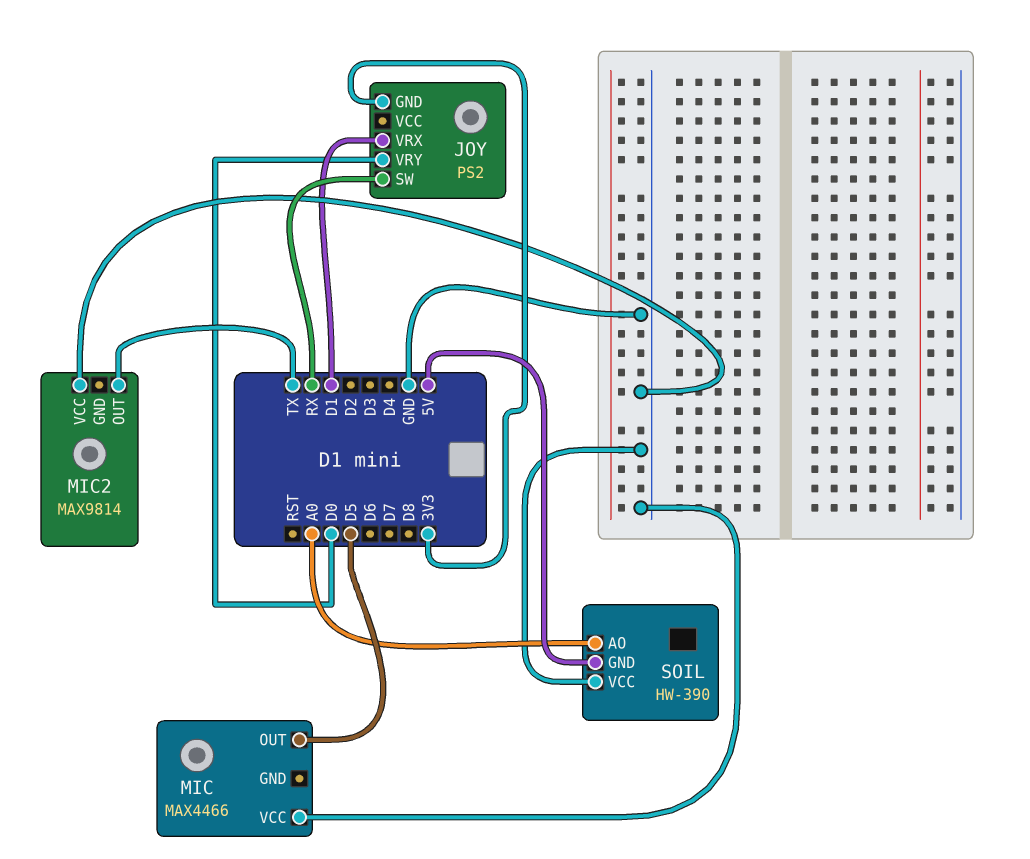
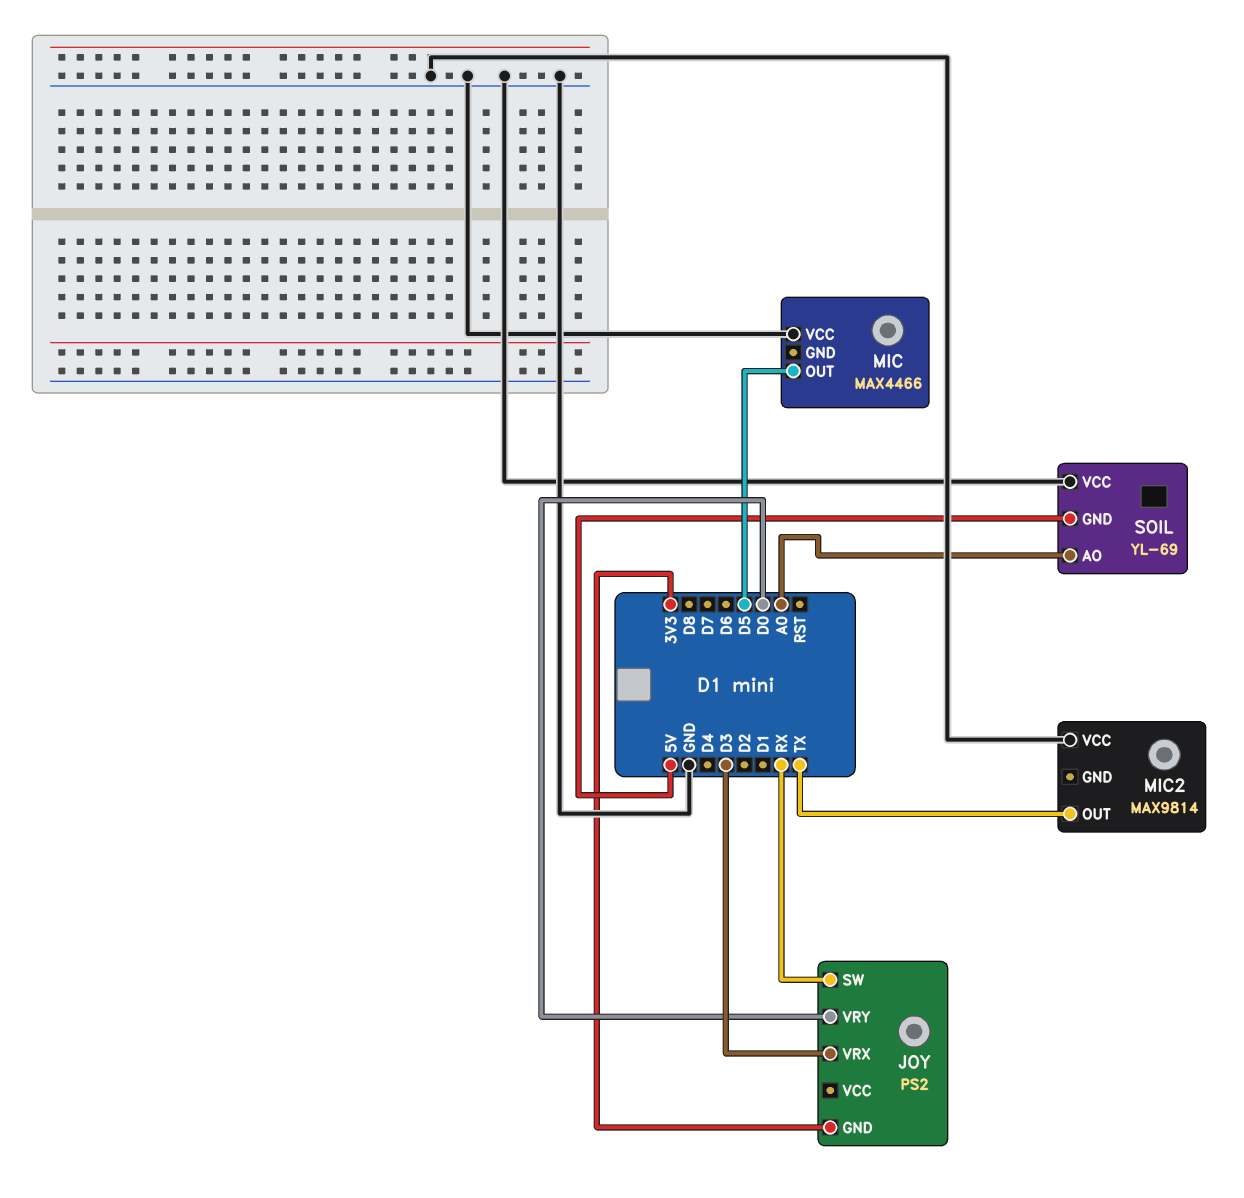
JOY pin VRX: D1 -> D3
SOIL: HW-390 -> YL-69

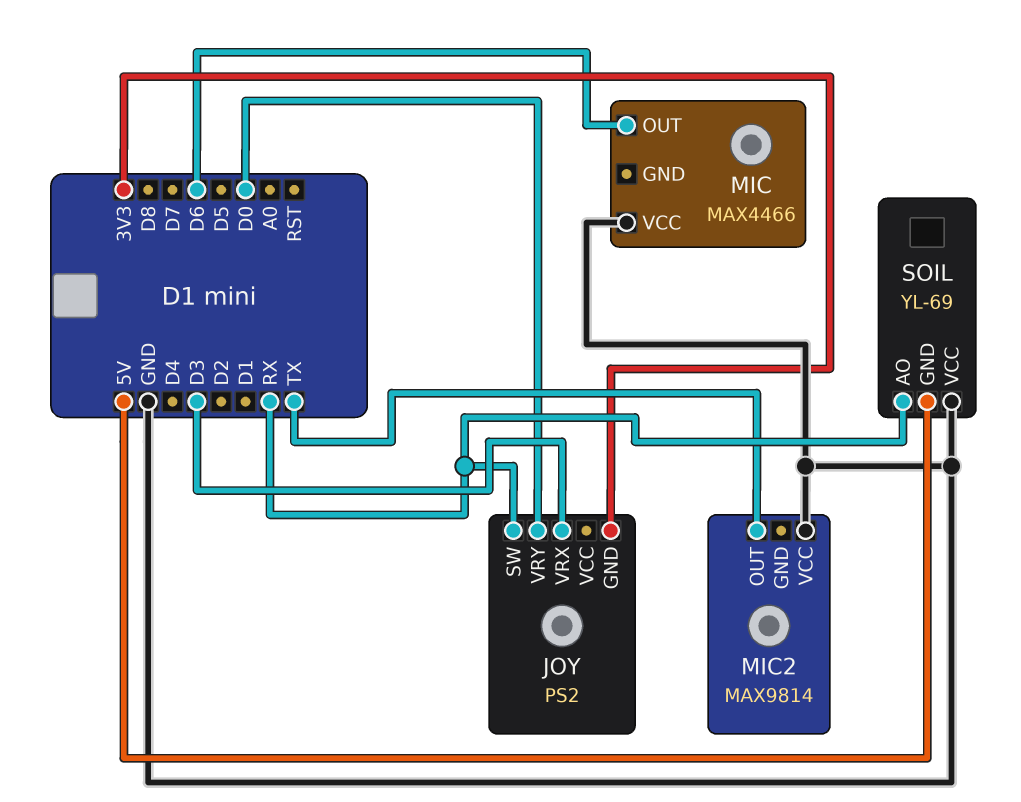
MIC pin OUT: D5 -> D6
SOIL pin AO: A0 -> RX

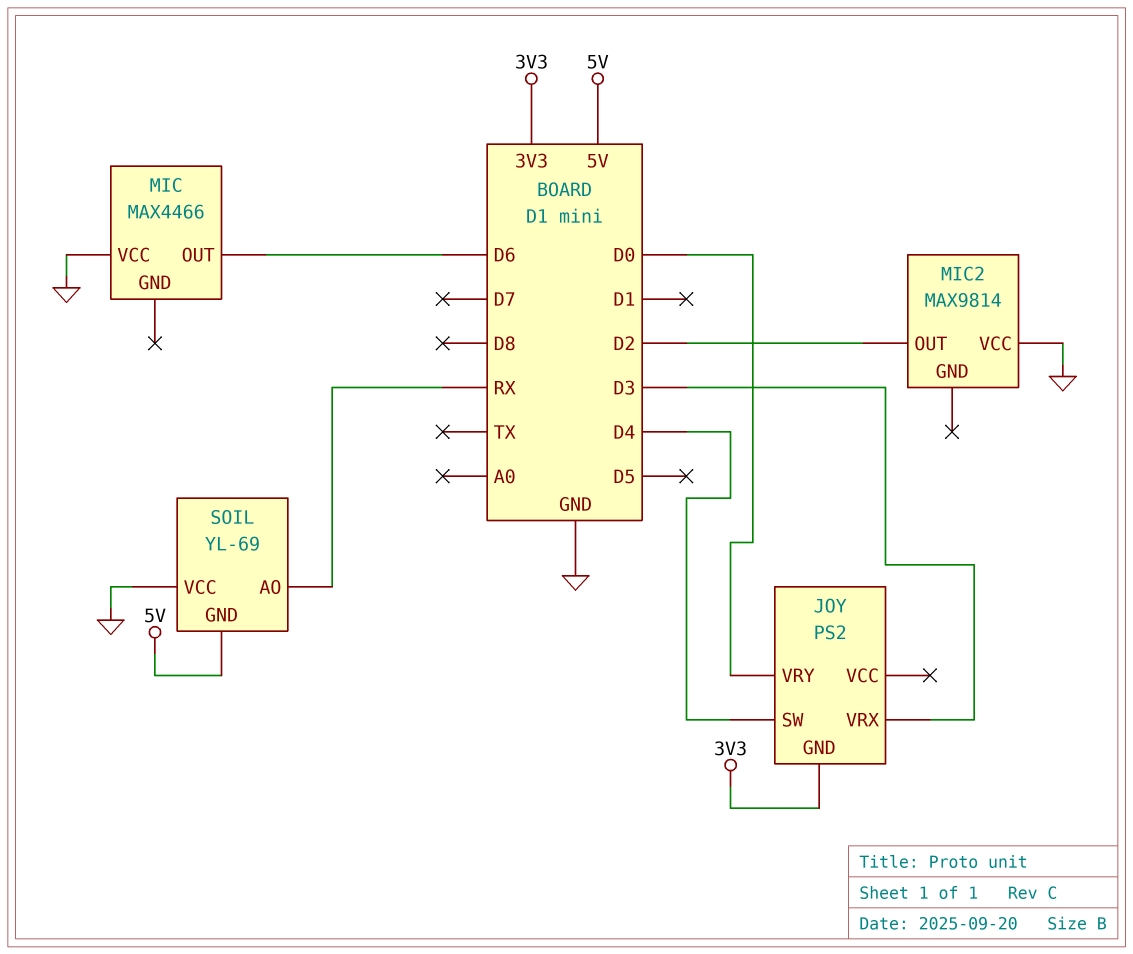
JOY pin SW: RX -> D4
MIC2 pin OUT: TX -> D2

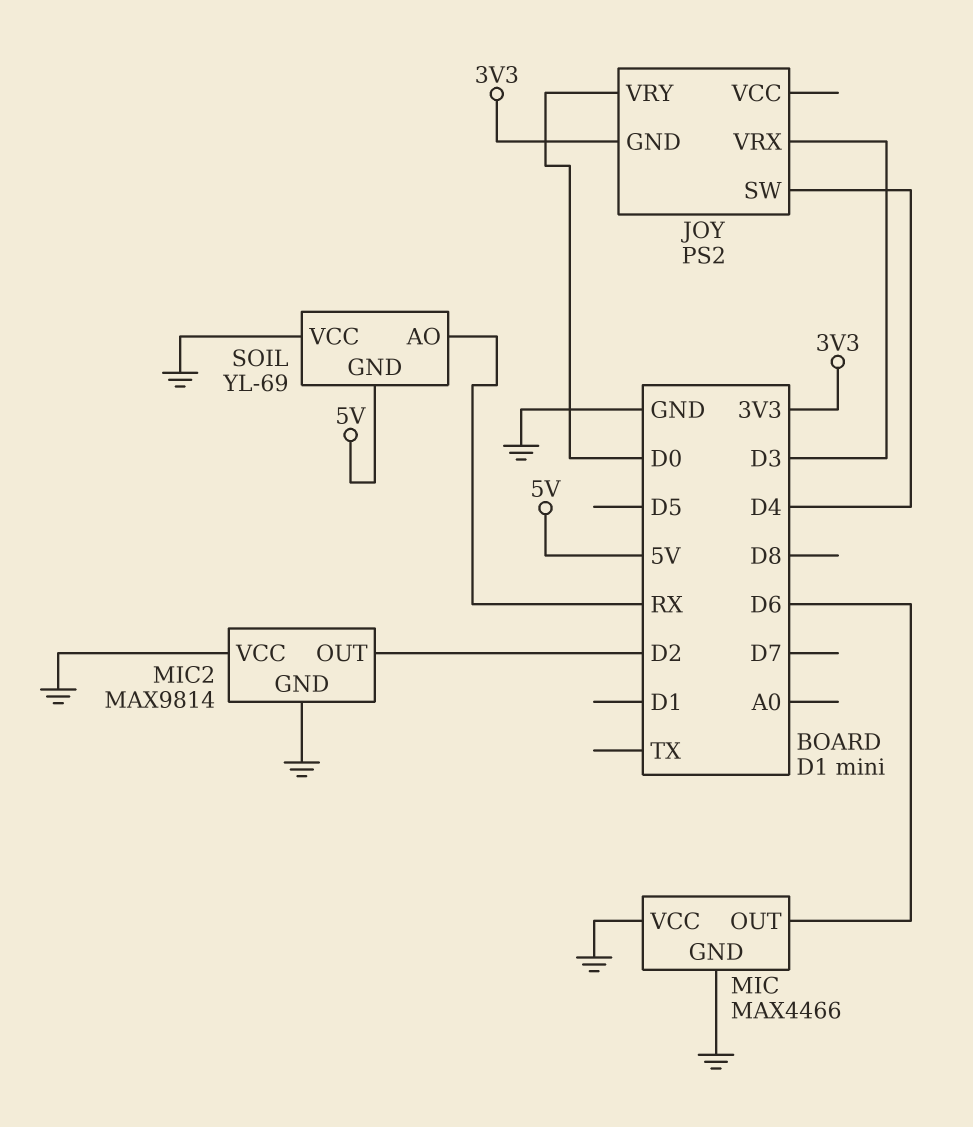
MIC pin GND: none -> GND
MIC2 pin GND: none -> GND

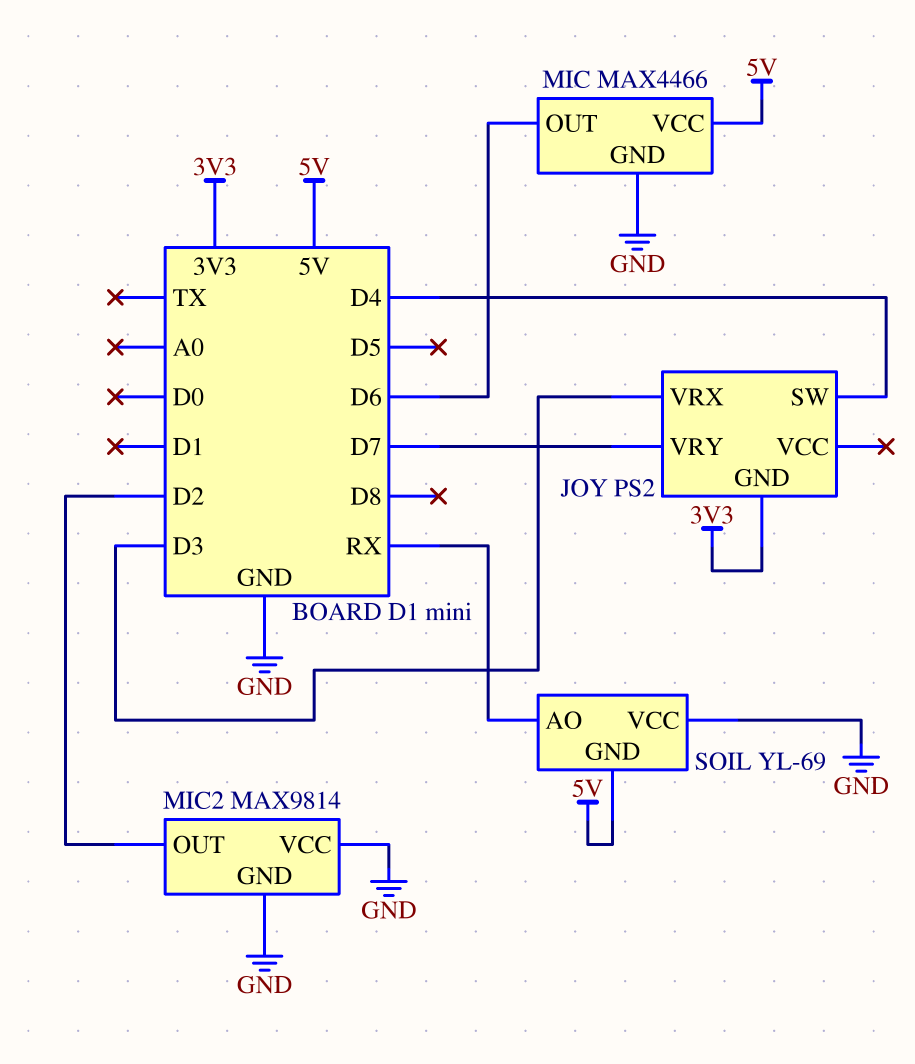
JOY pin VRY: D0 -> D7
MIC pin VCC: GND -> 5V

